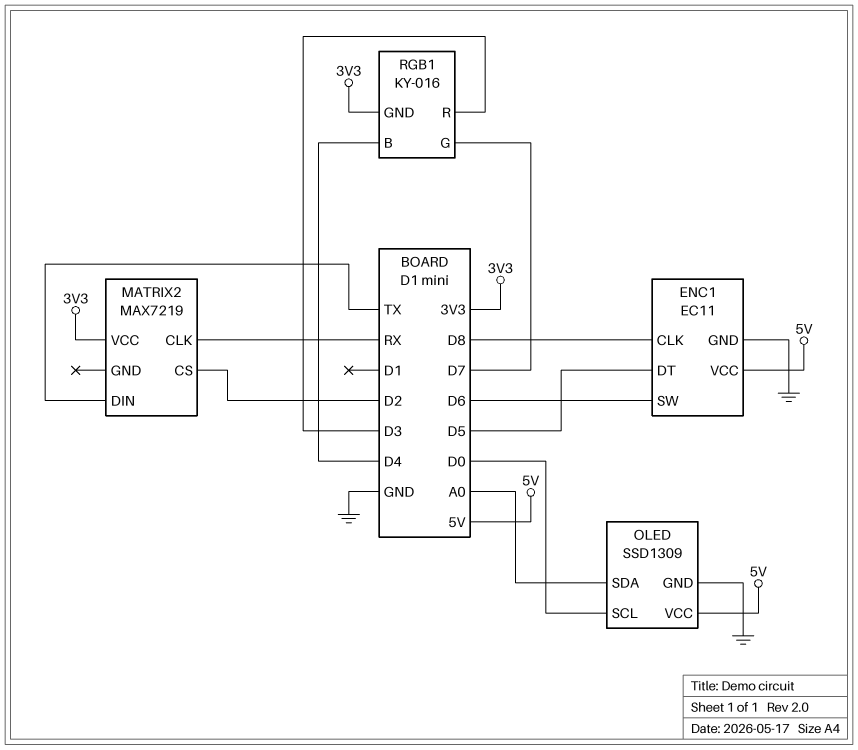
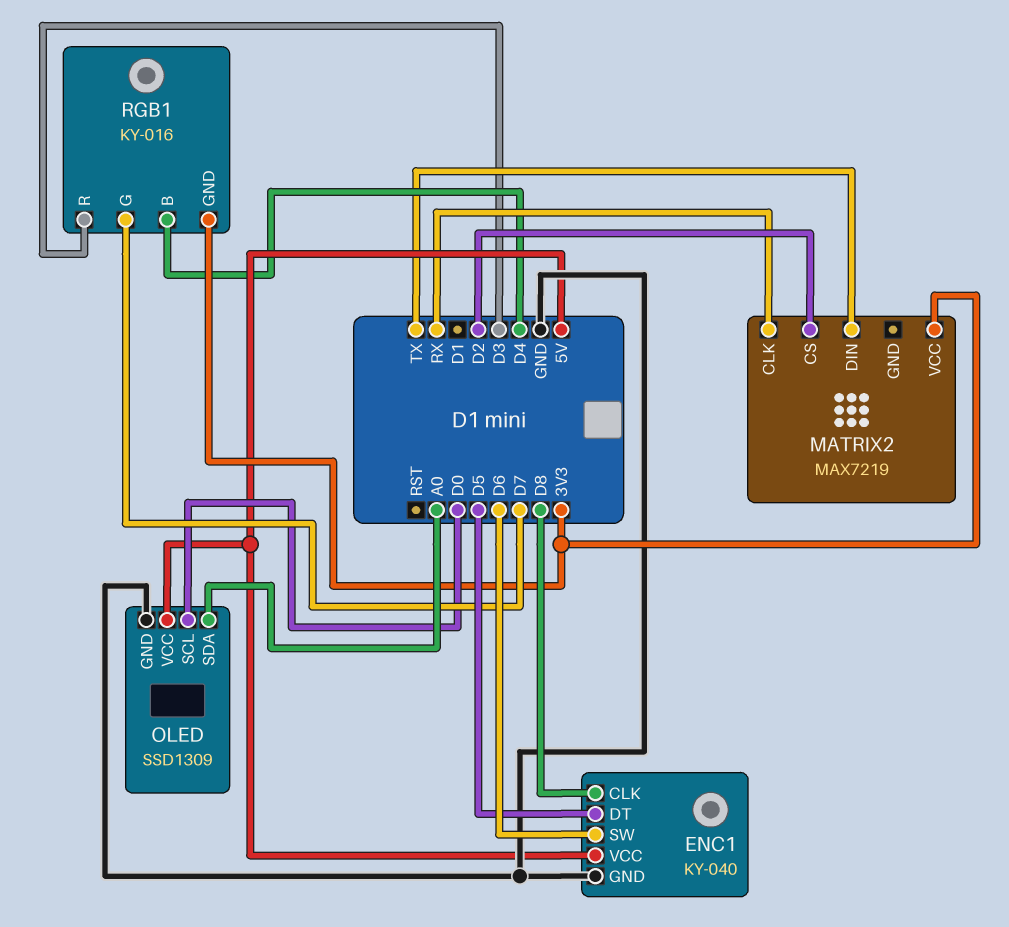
ENC1: EC11 -> KY-040

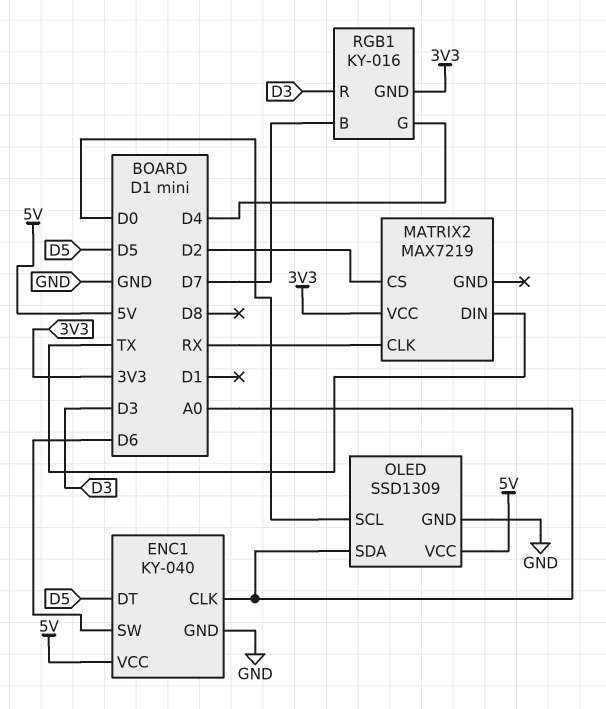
ENC1 pin CLK: D8 -> A0
RGB1 pin B: D4 -> D7
RGB1 pin G: D7 -> D4

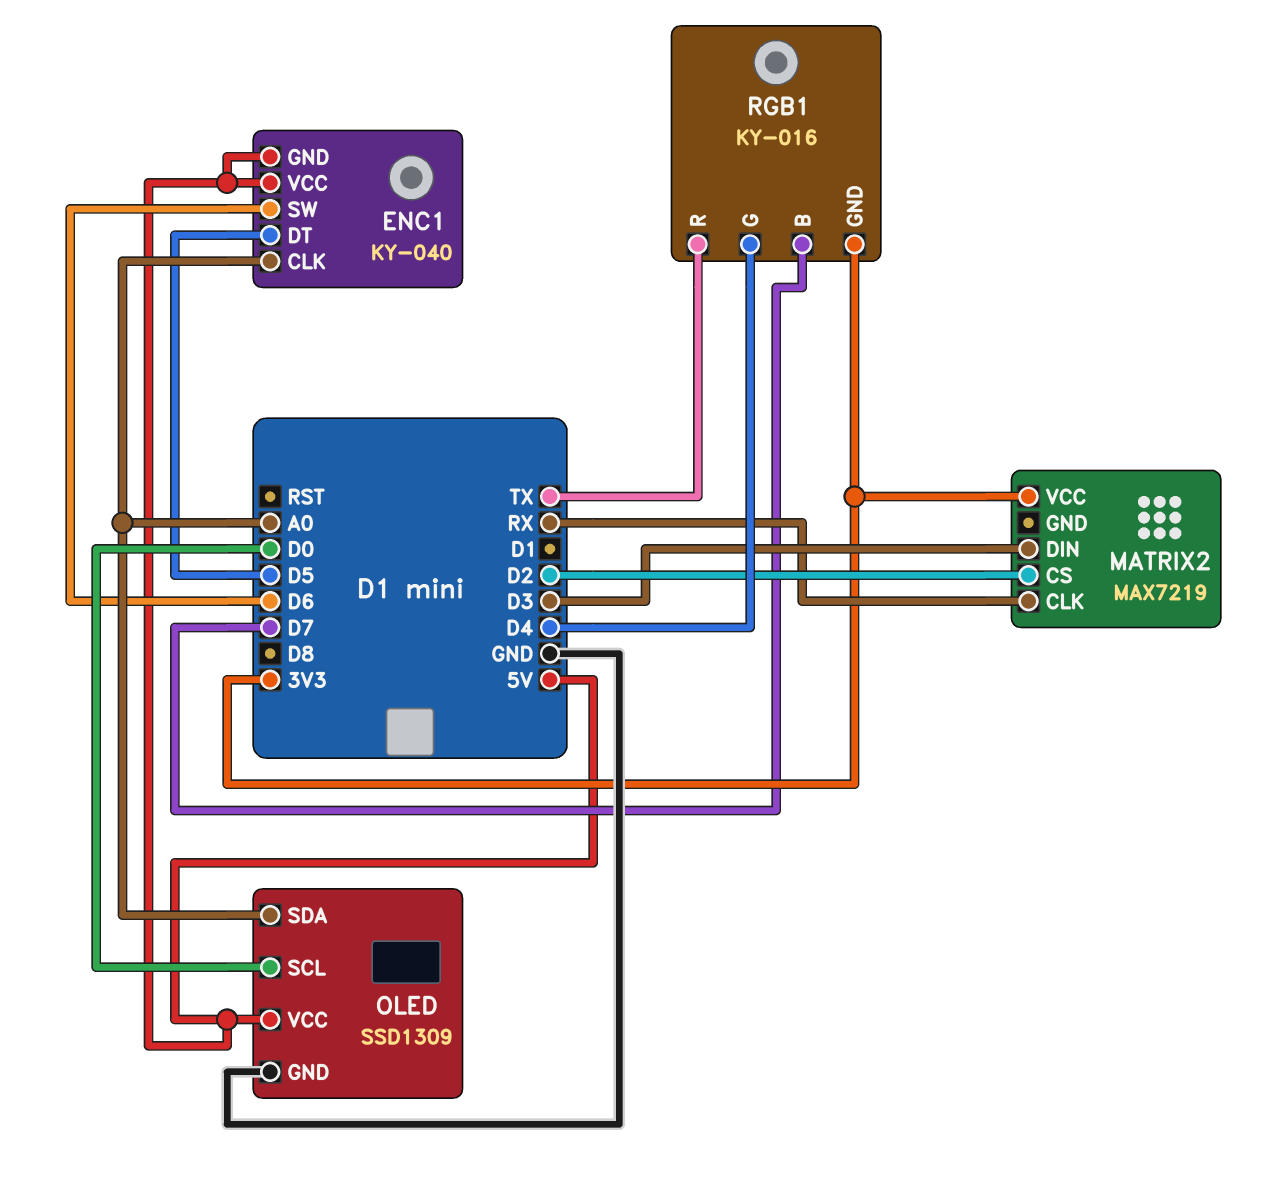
ENC1 pin GND: GND -> 5V
MATRIX2 pin DIN: TX -> D3
RGB1 pin R: D3 -> TX

